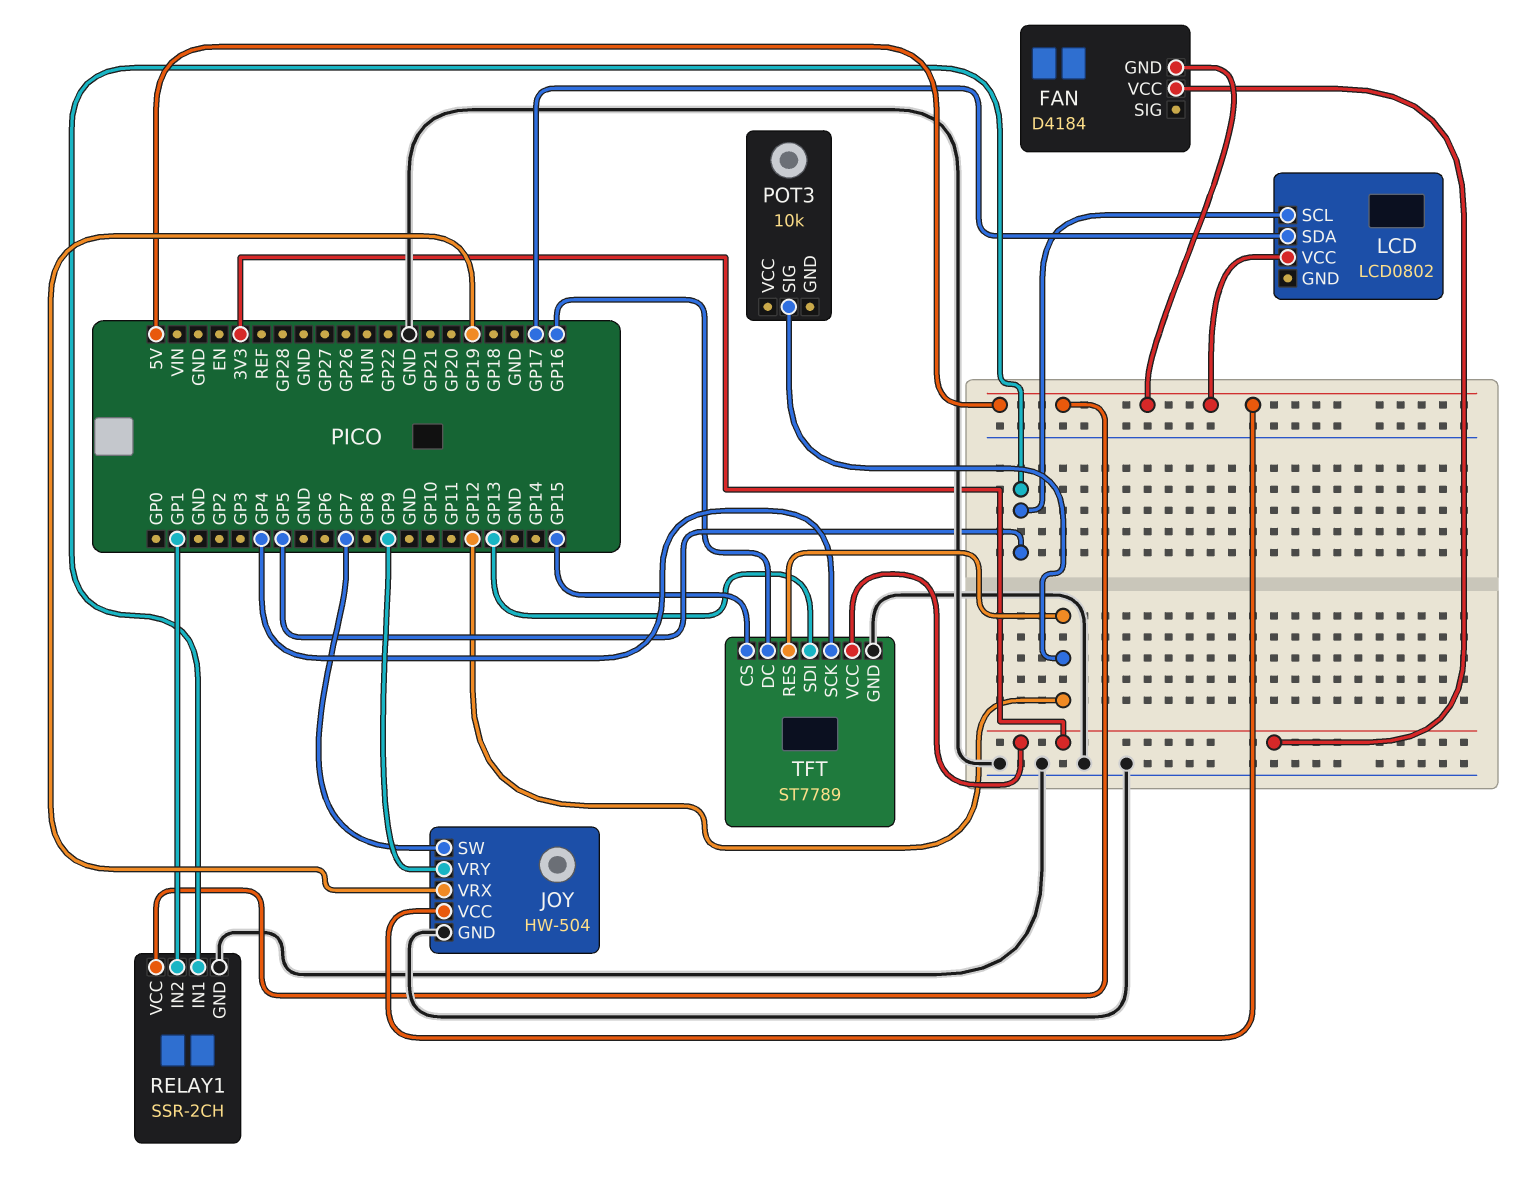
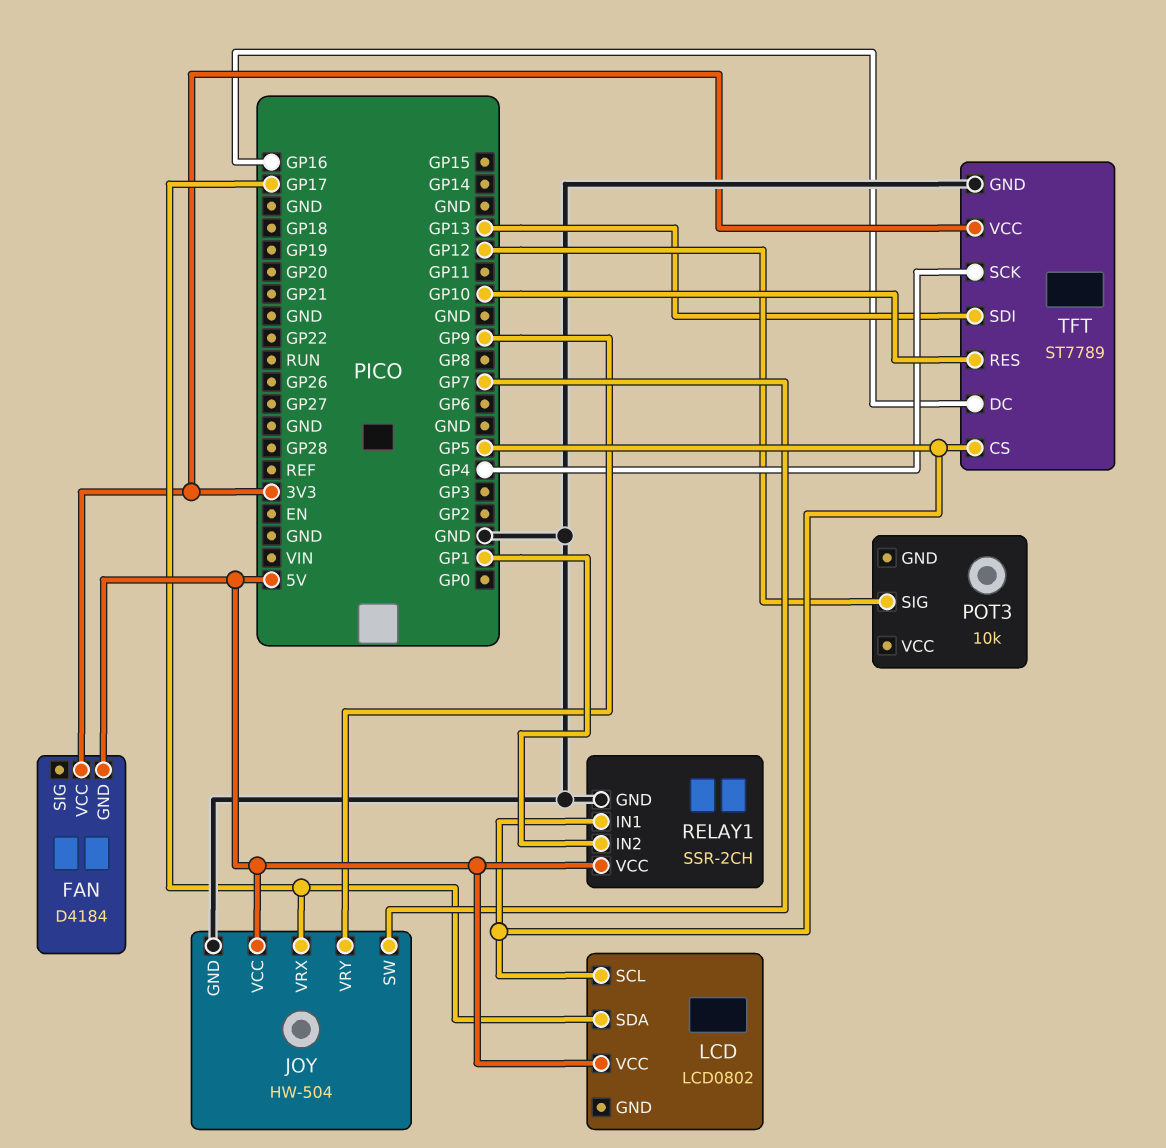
JOY pin VRX: GP19 -> GP17
TFT pin CS: GP15 -> GP5
TFT pin RES: GP12 -> GP10

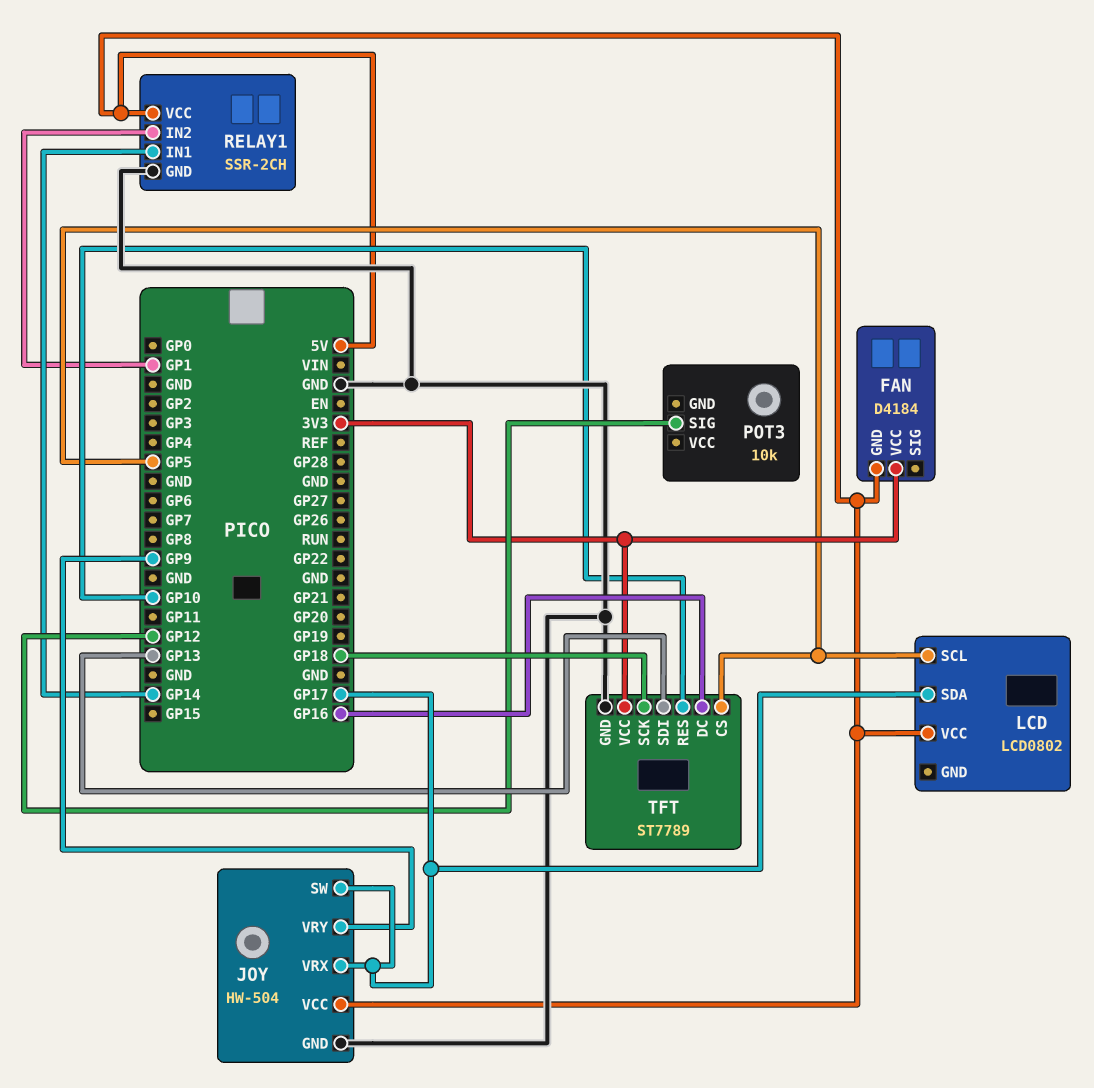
JOY pin SW: GP7 -> GP17
RELAY1 pin IN1: GP5 -> GP14
TFT pin SCK: GP4 -> GP18

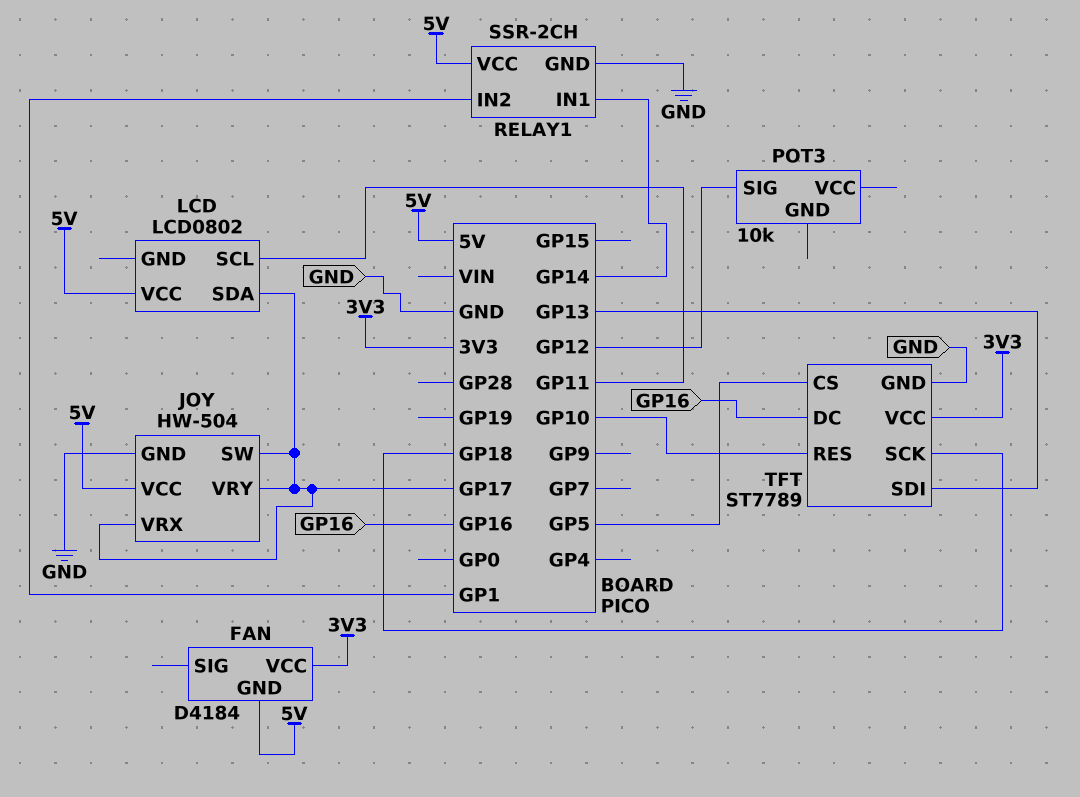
JOY pin VRY: GP9 -> GP17
LCD pin SCL: GP5 -> GP11

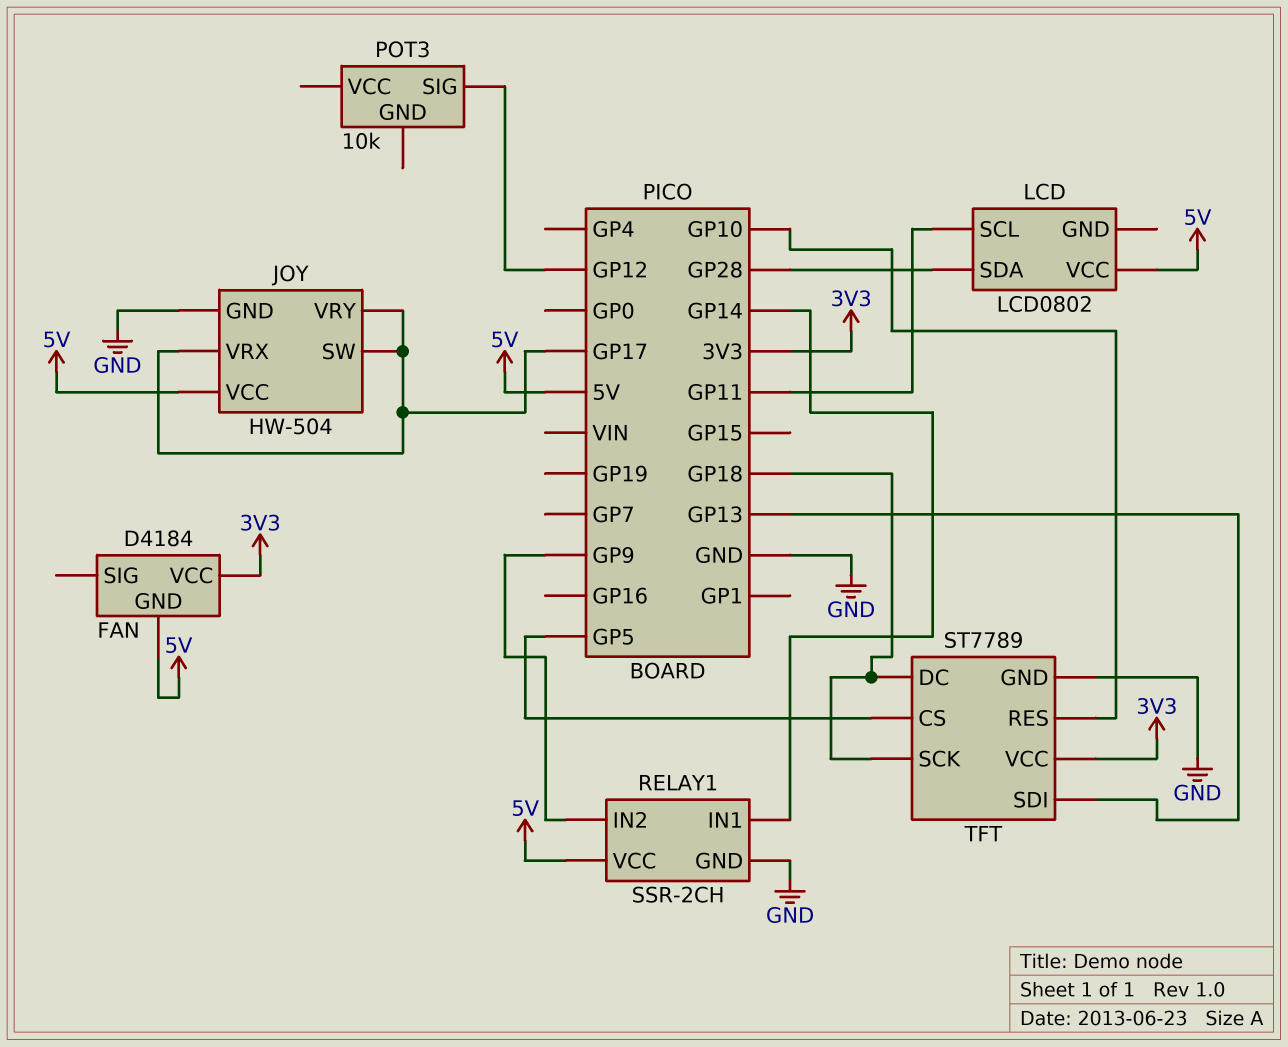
LCD pin SDA: GP17 -> GP28
RELAY1 pin IN2: GP1 -> GP9
TFT pin DC: GP16 -> GP18

